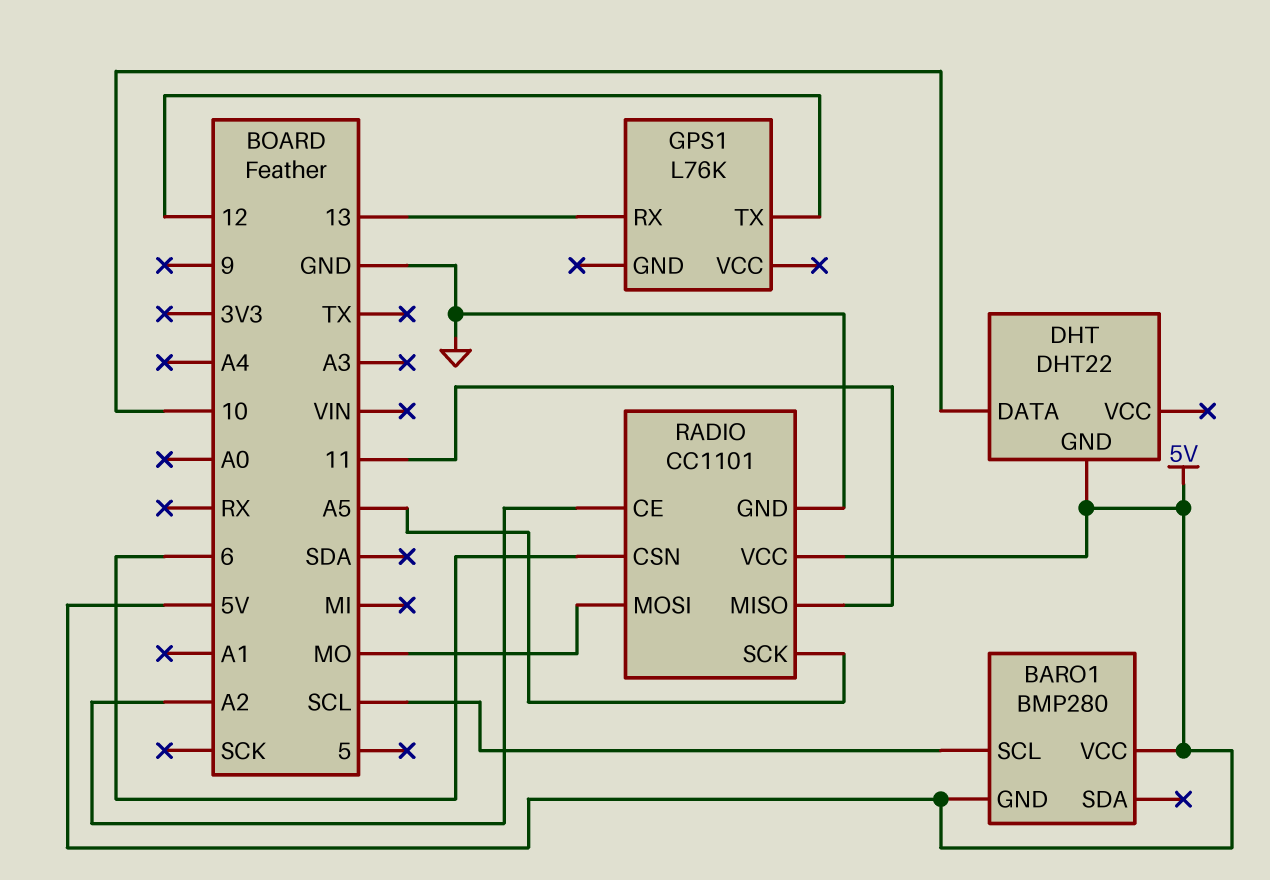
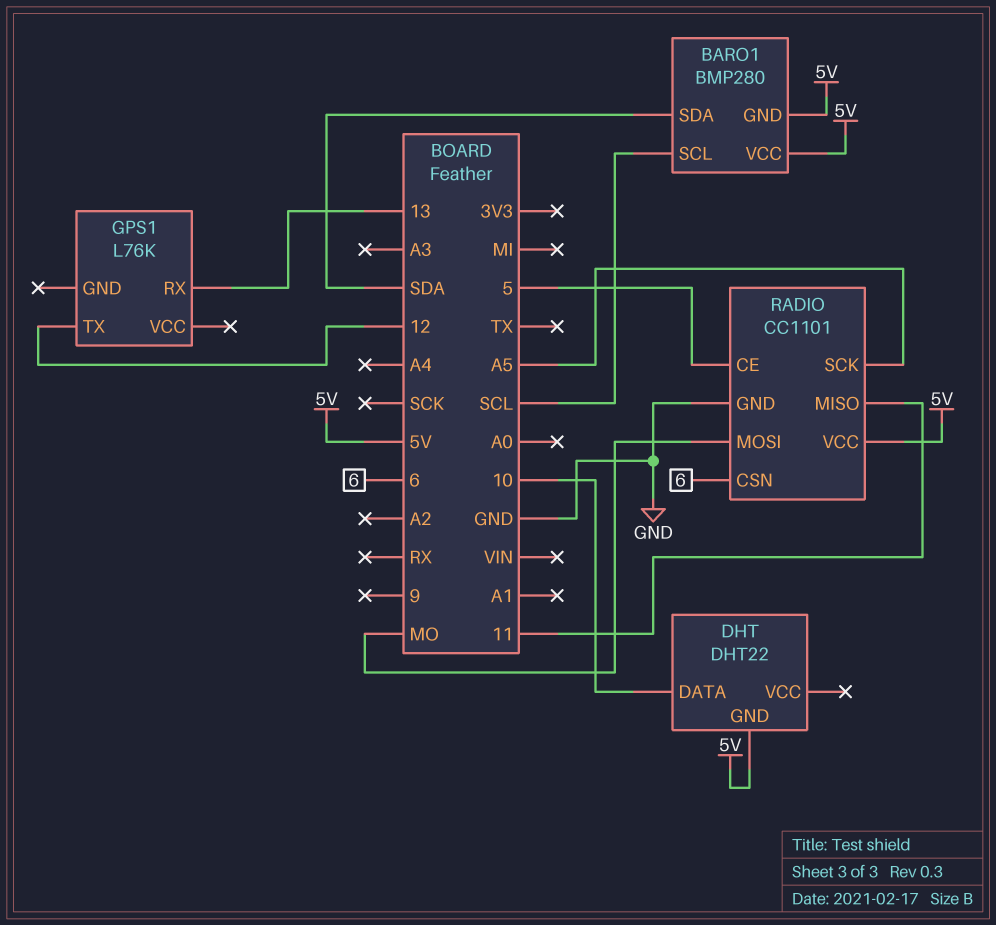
BARO1 pin SDA: none -> SDA
RADIO pin CE: A2 -> 5

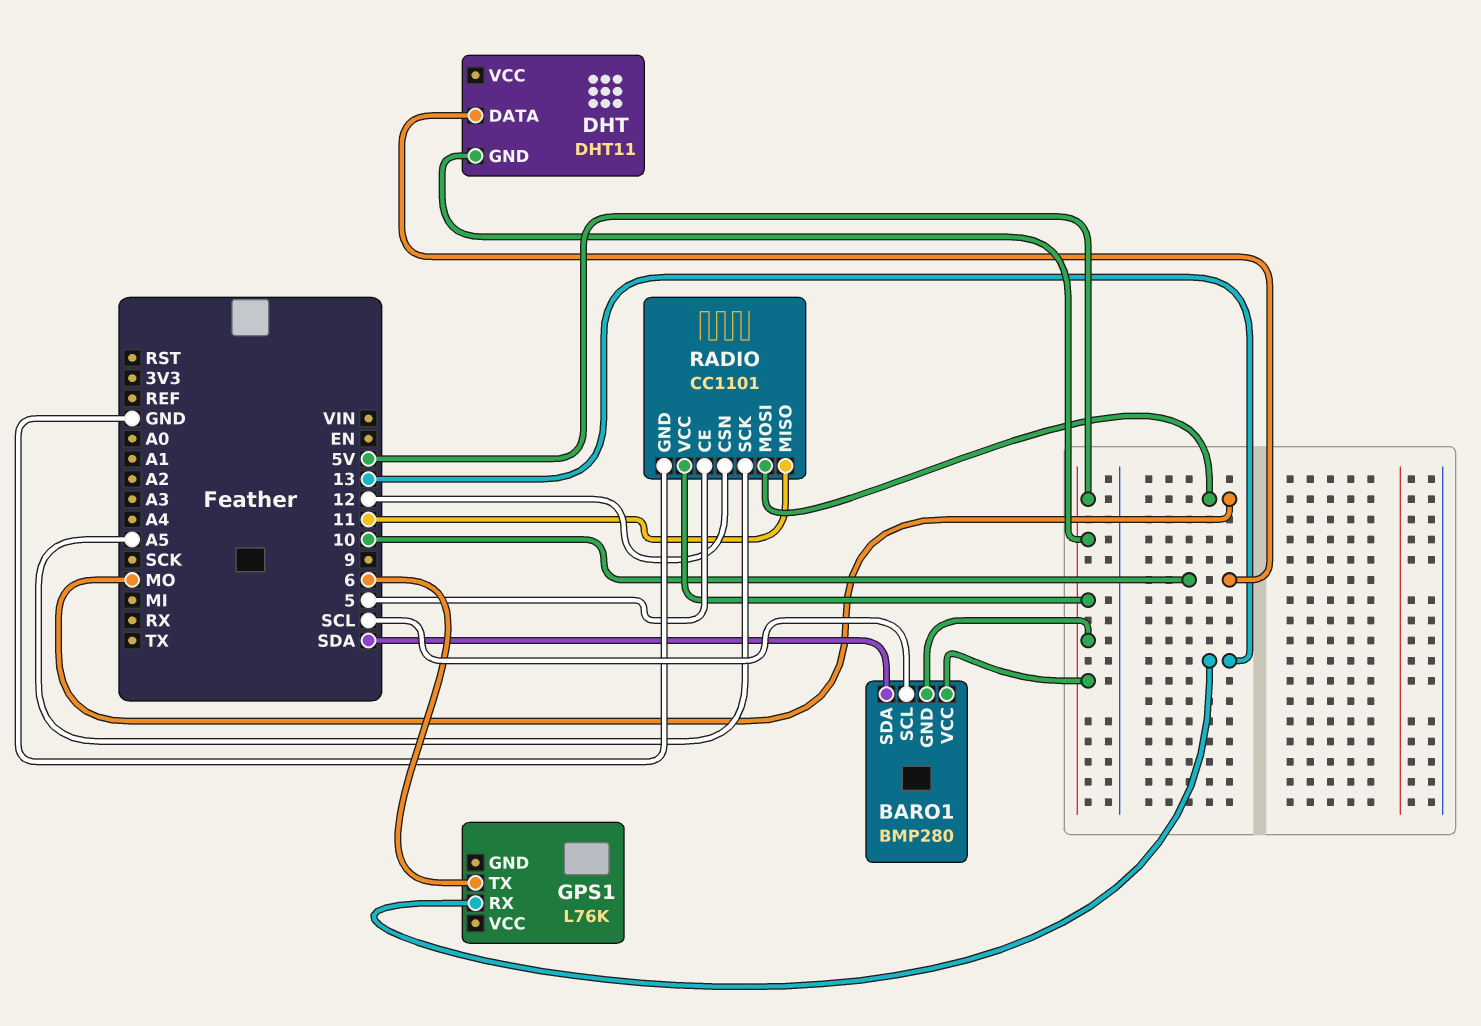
DHT: DHT22 -> DHT11
GPS1 pin TX: 12 -> 6
RADIO pin CSN: 6 -> 12

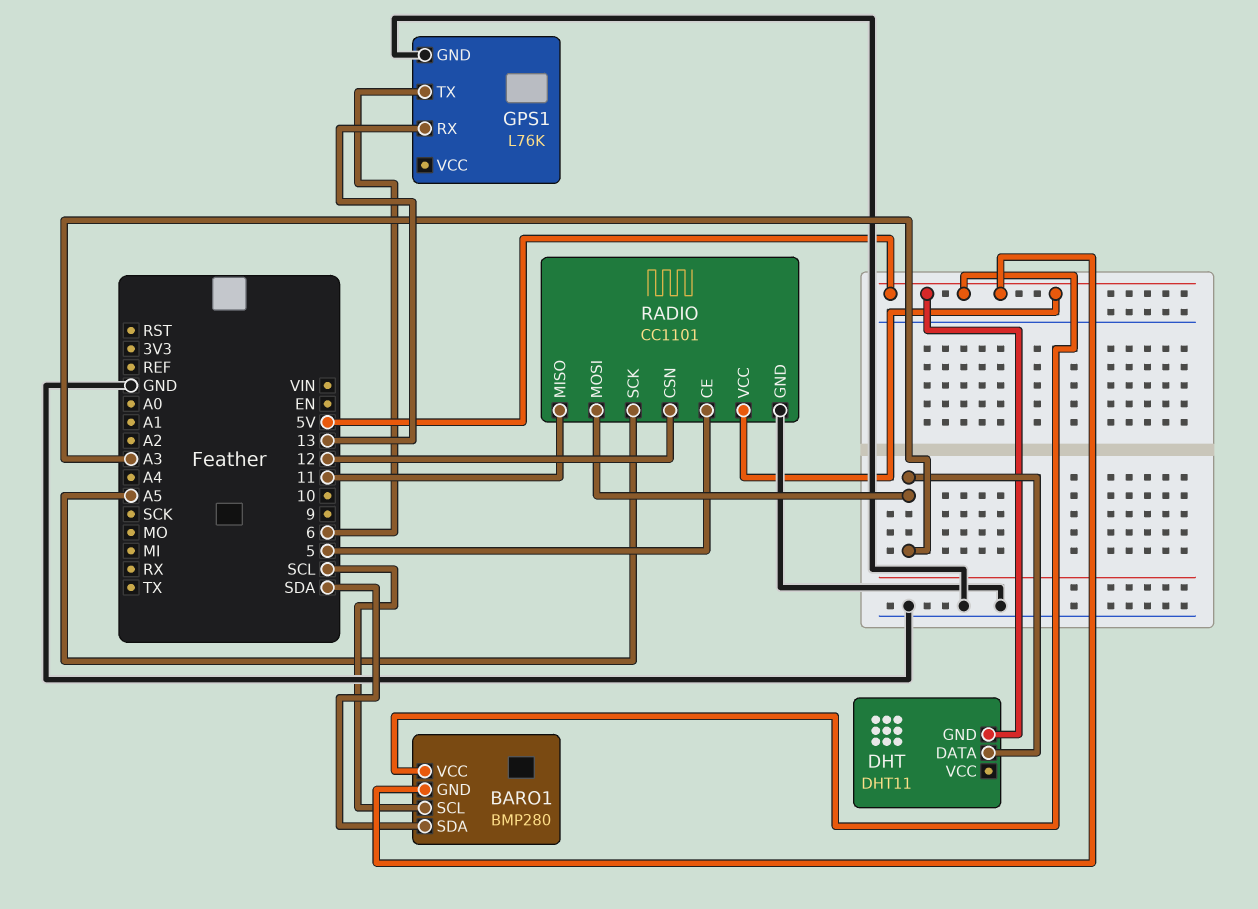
DHT pin DATA: 10 -> A3
GPS1 pin GND: none -> GND
RADIO pin MOSI: MO -> A3

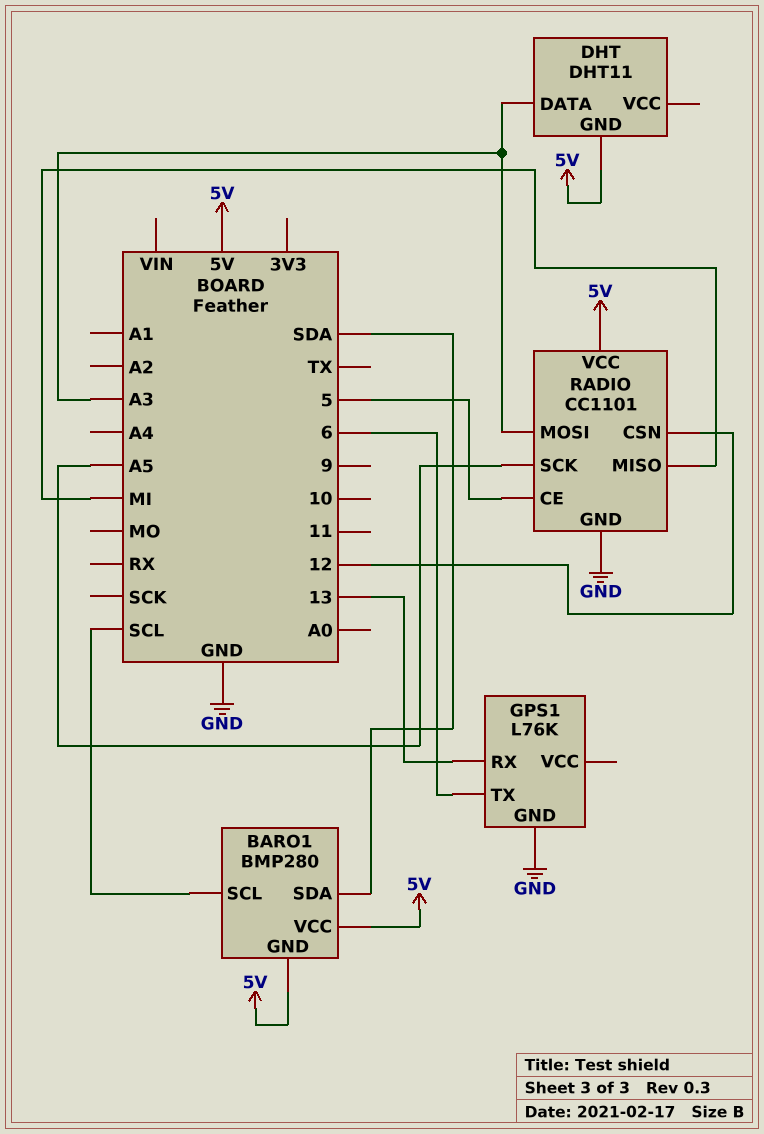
RADIO pin MISO: 11 -> MI

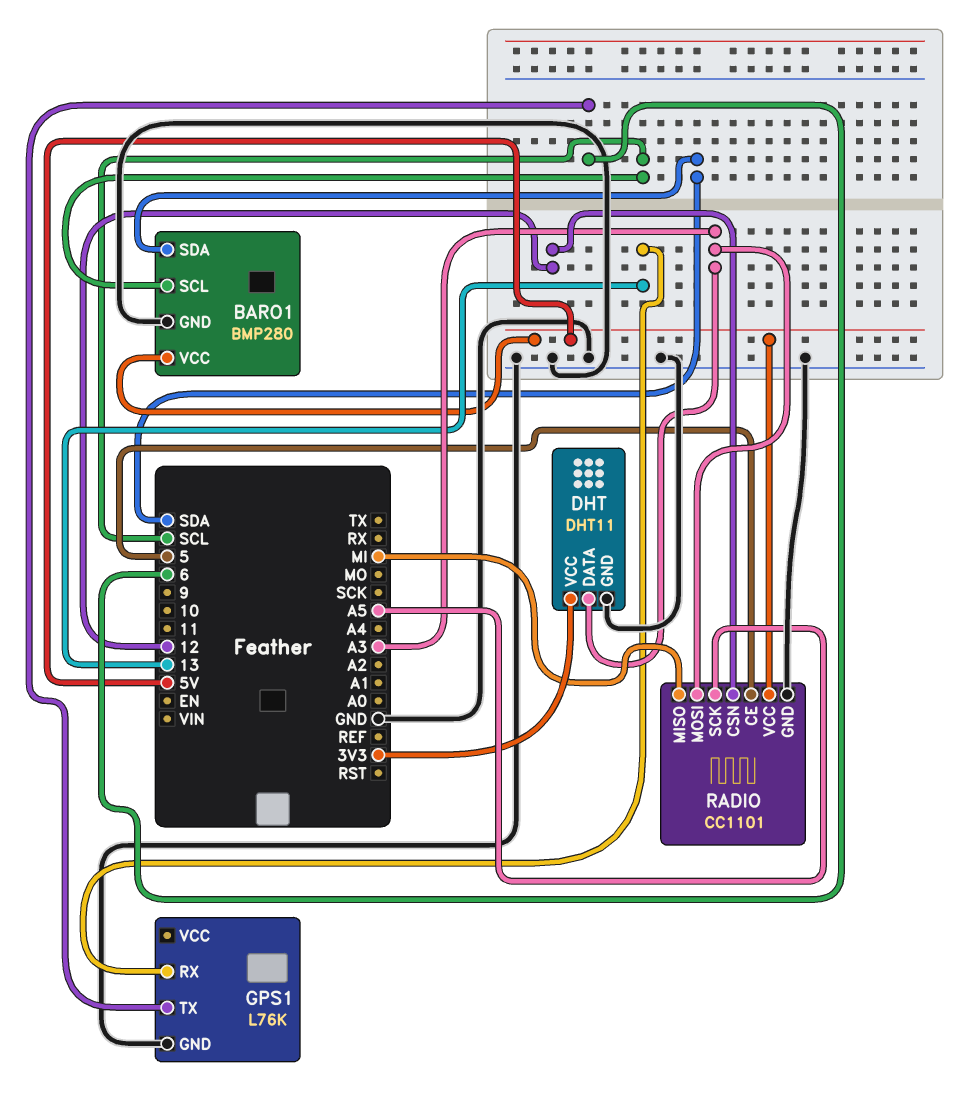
BARO1 pin GND: 5V -> GND
DHT pin GND: 5V -> GND
DHT pin VCC: none -> 3V3

